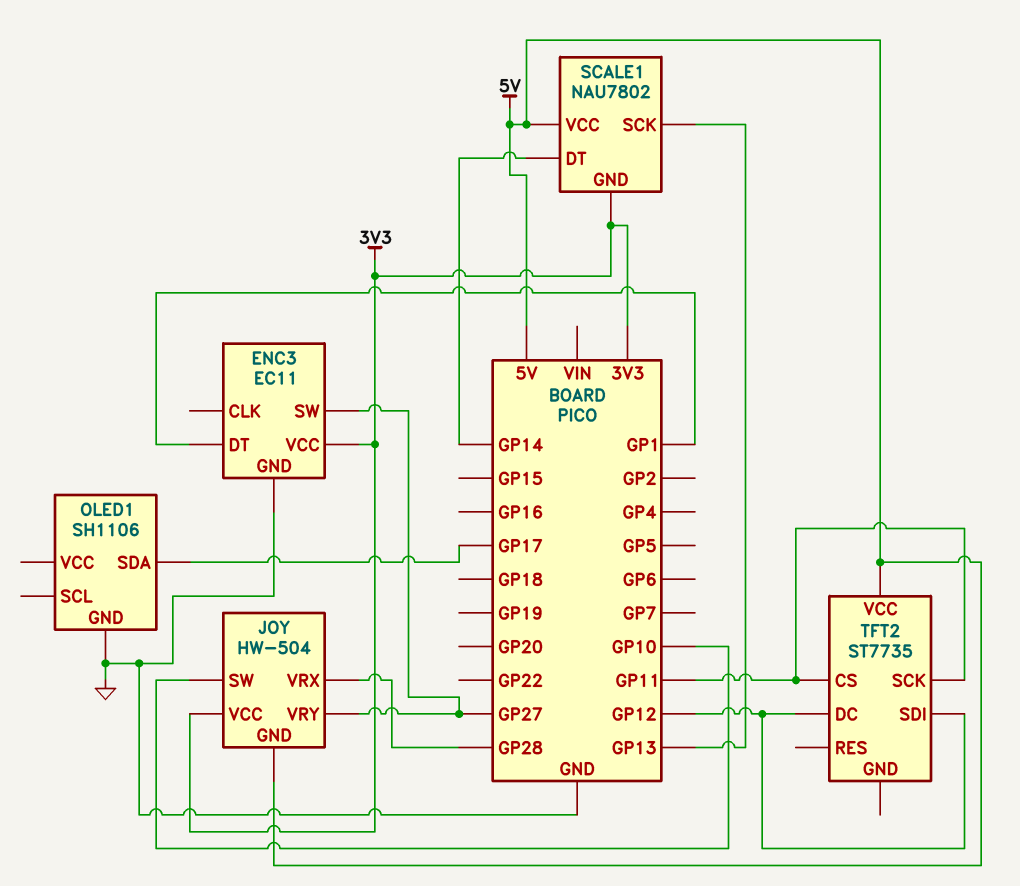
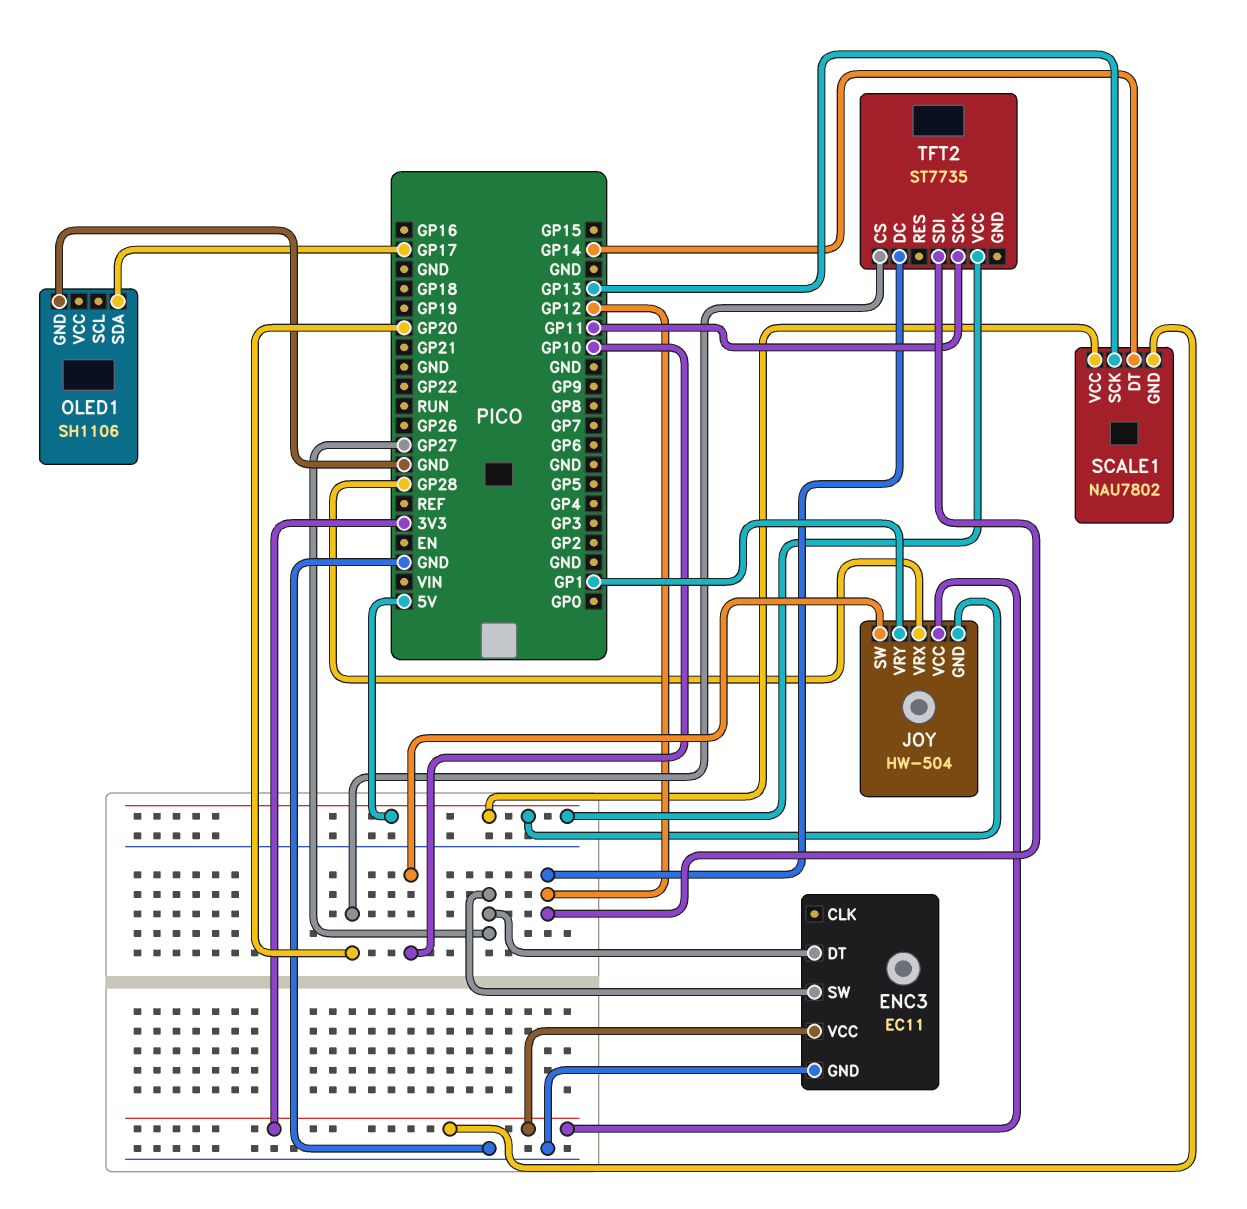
ENC3 pin DT: GP1 -> GP27
JOY pin VRY: GP27 -> GP1
TFT2 pin CS: GP11 -> GP20

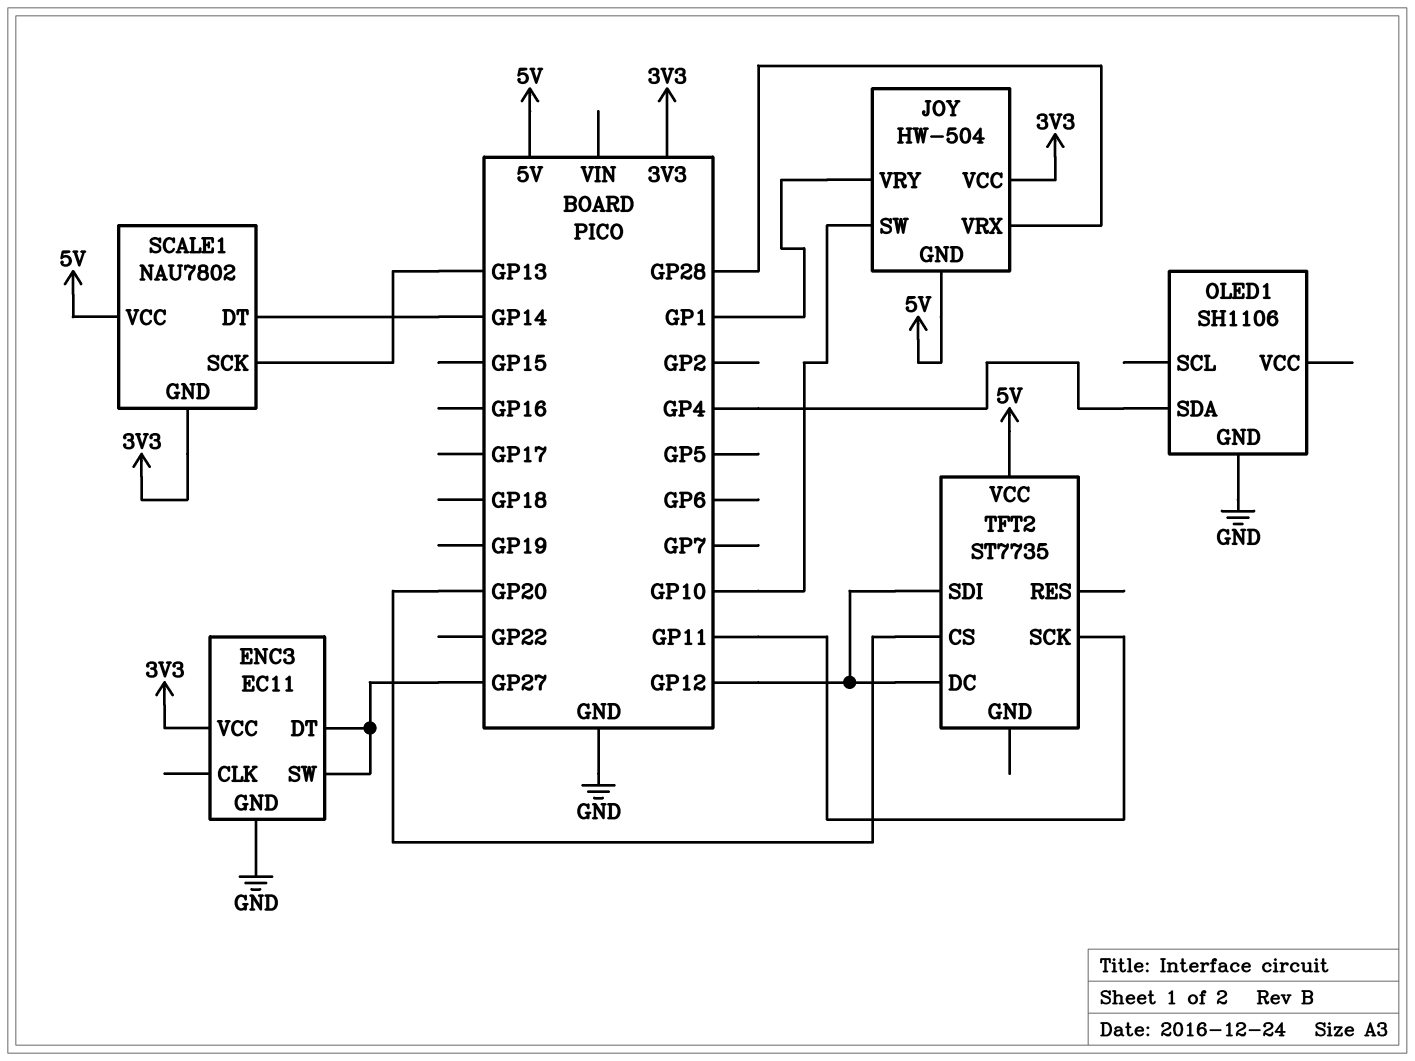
OLED1 pin SDA: GP17 -> GP4

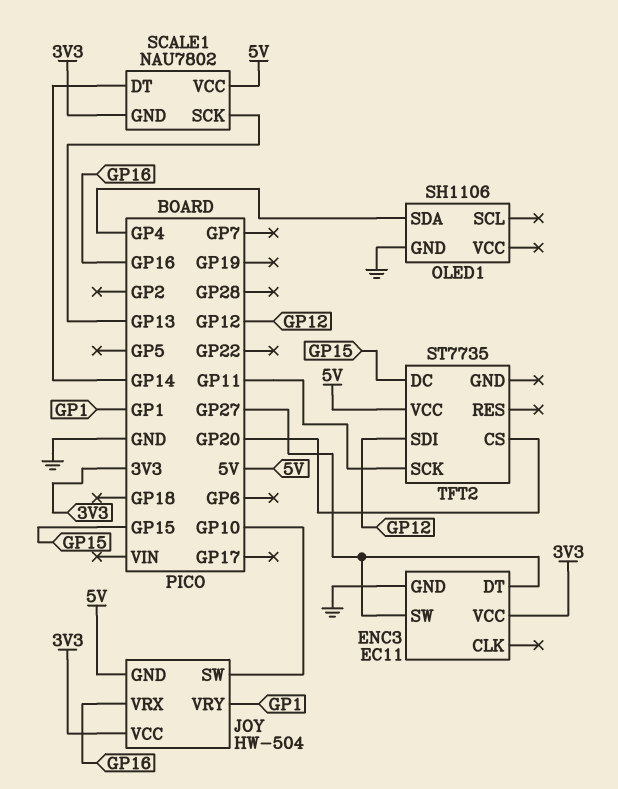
JOY pin VRX: GP28 -> GP16
TFT2 pin DC: GP12 -> GP15

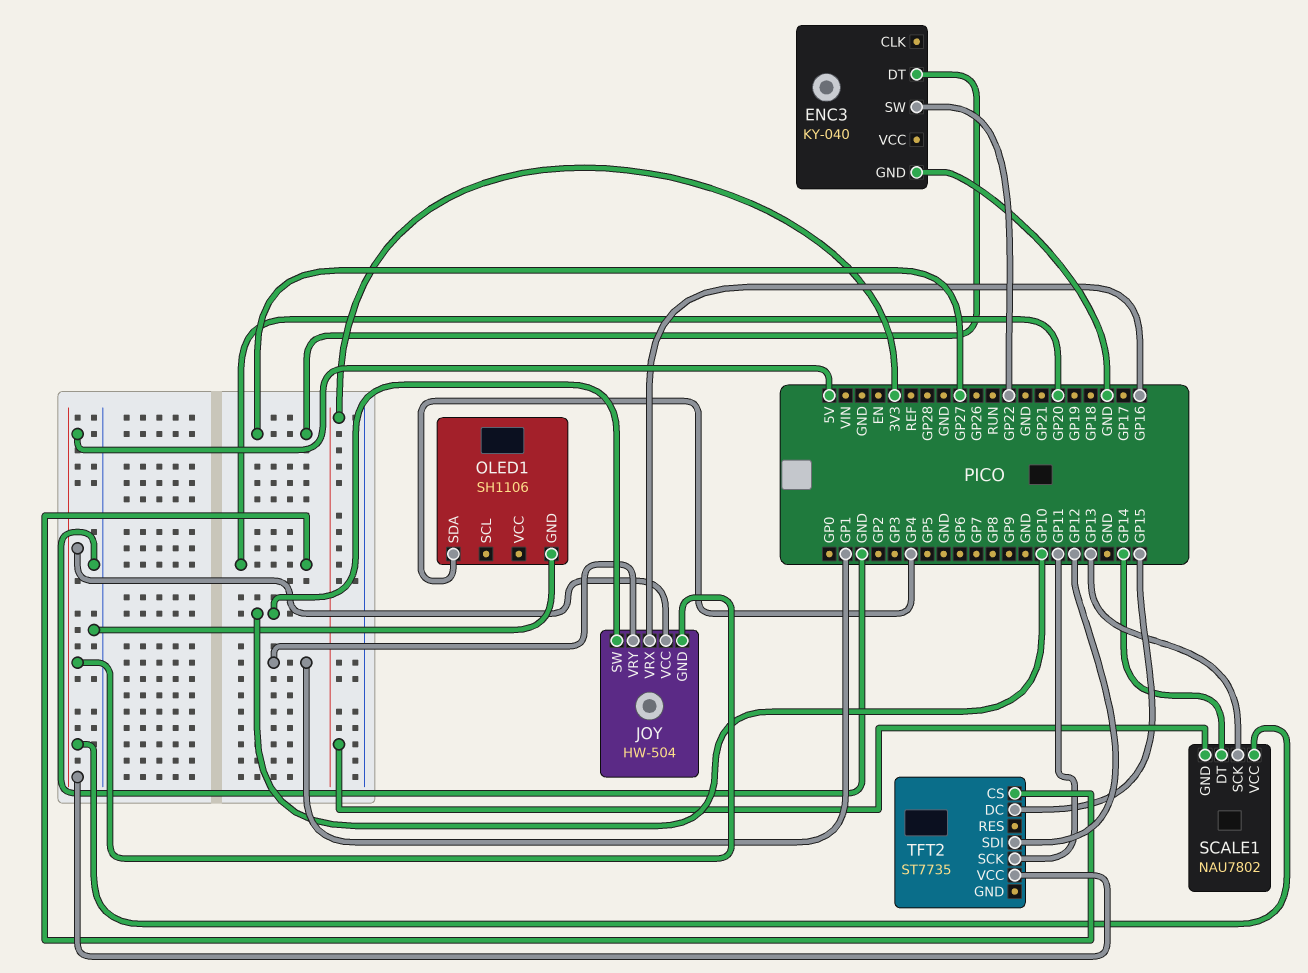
ENC3: EC11 -> KY-040
ENC3 pin SW: GP27 -> GP22
ENC3 pin VCC: 3V3 -> none
JOY pin VCC: 3V3 -> 5V

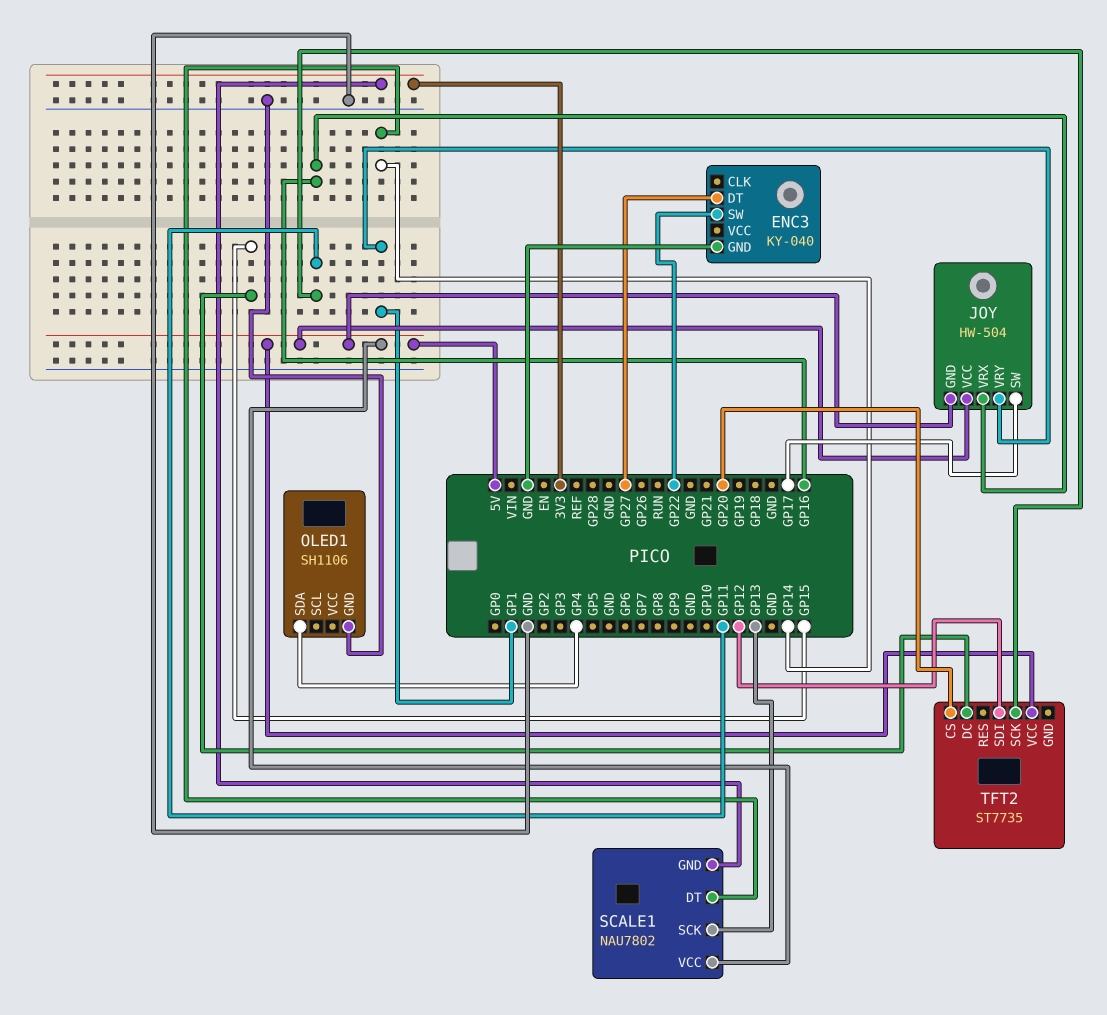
JOY pin SW: GP10 -> GP17

